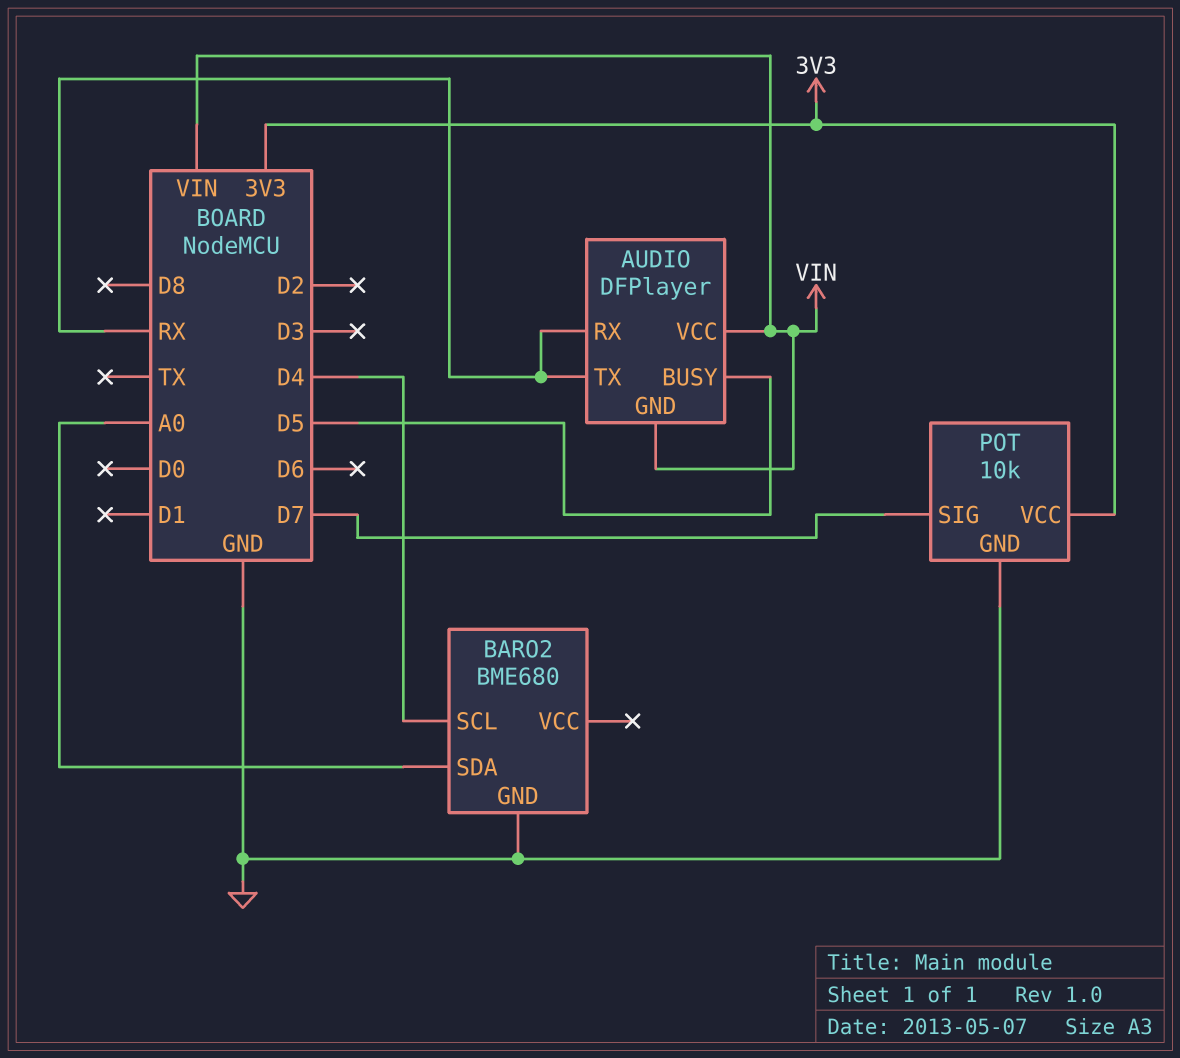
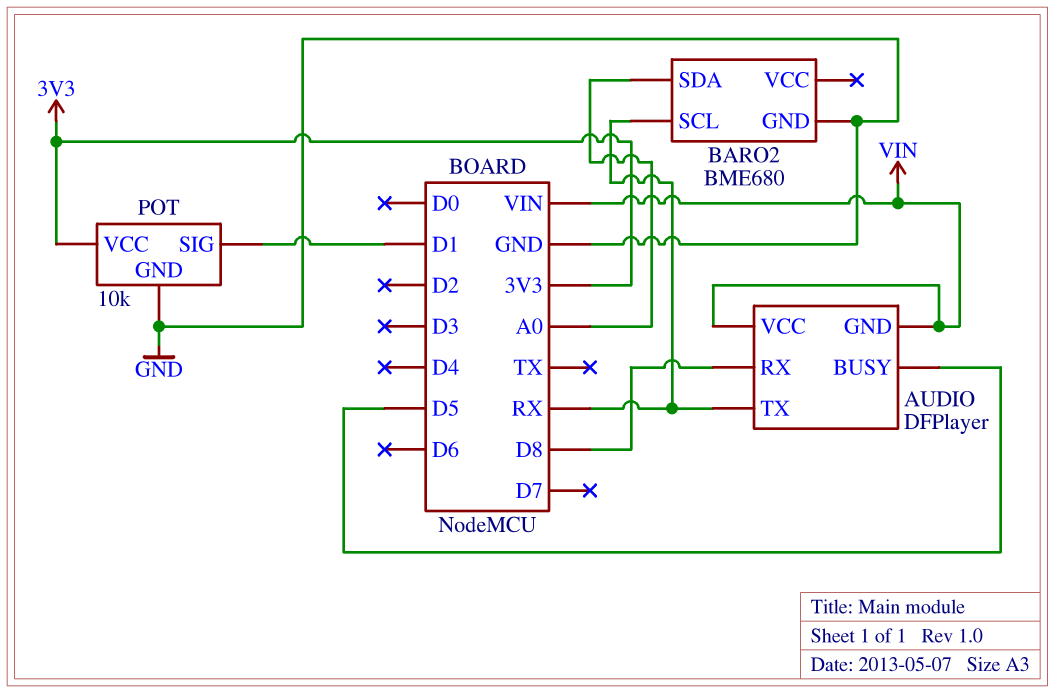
AUDIO pin RX: RX -> D8
BARO2 pin SCL: D4 -> RX
POT pin SIG: D7 -> D1

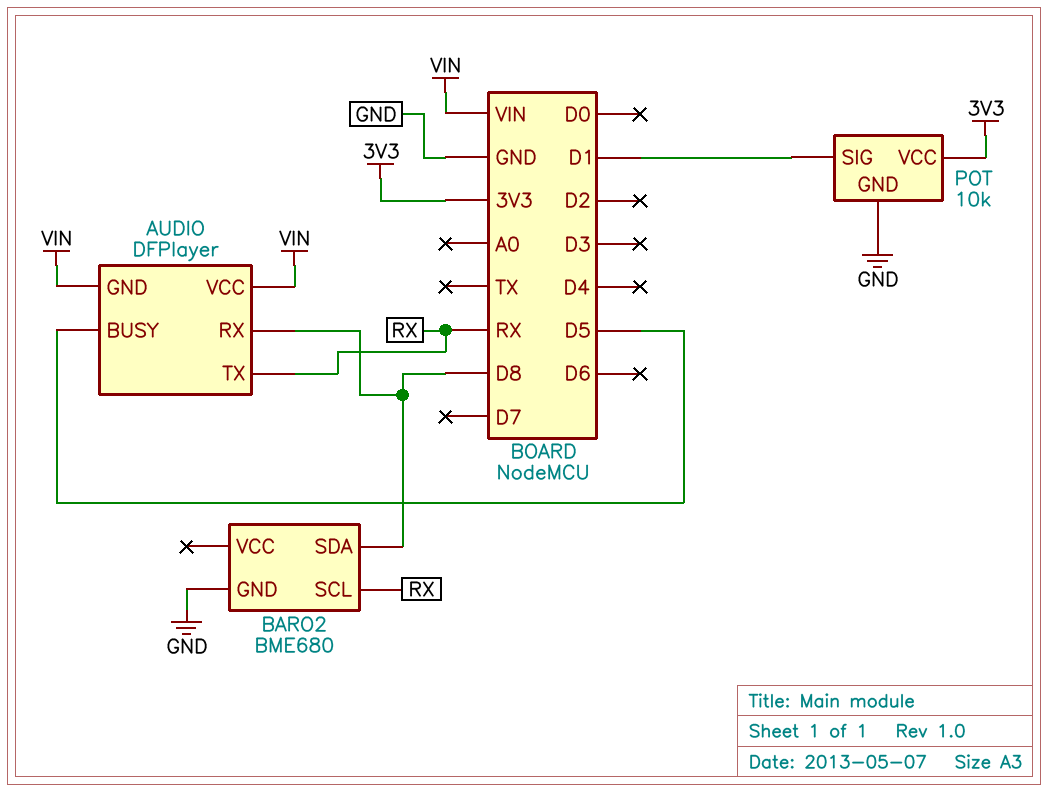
BARO2 pin SDA: A0 -> D8

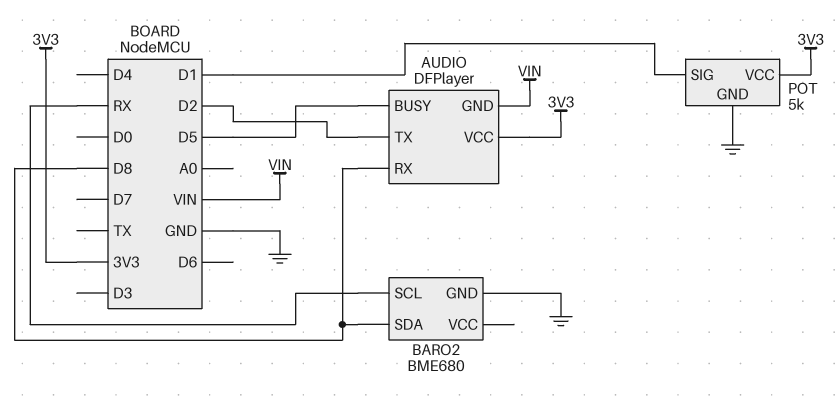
AUDIO pin TX: RX -> D2
AUDIO pin VCC: VIN -> 3V3
POT: 10k -> 5k

